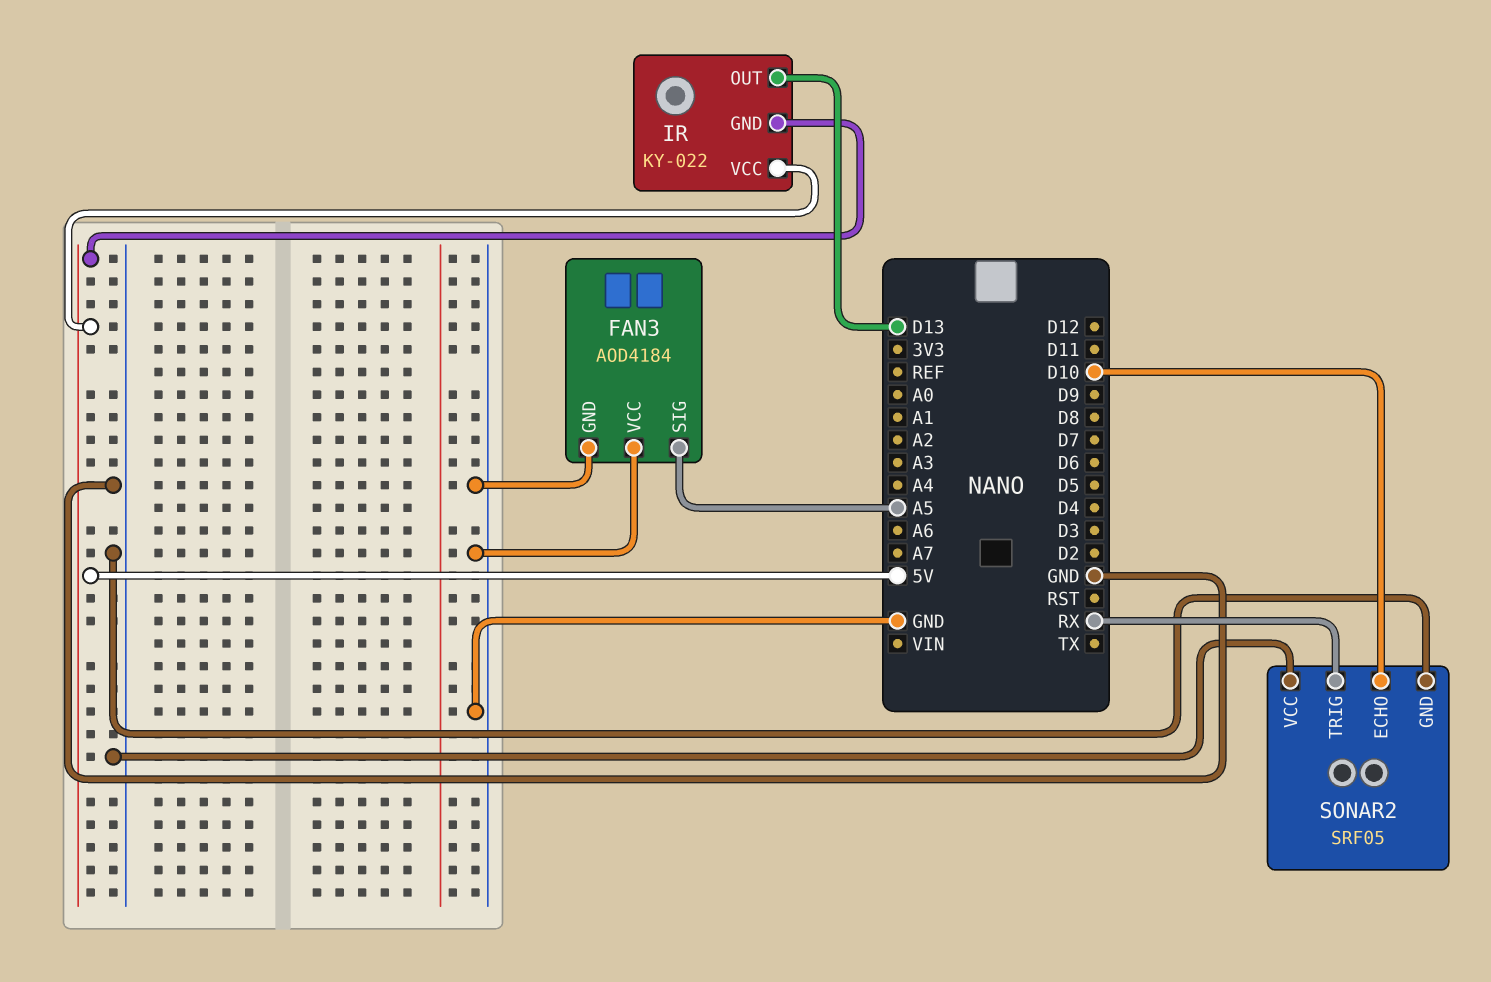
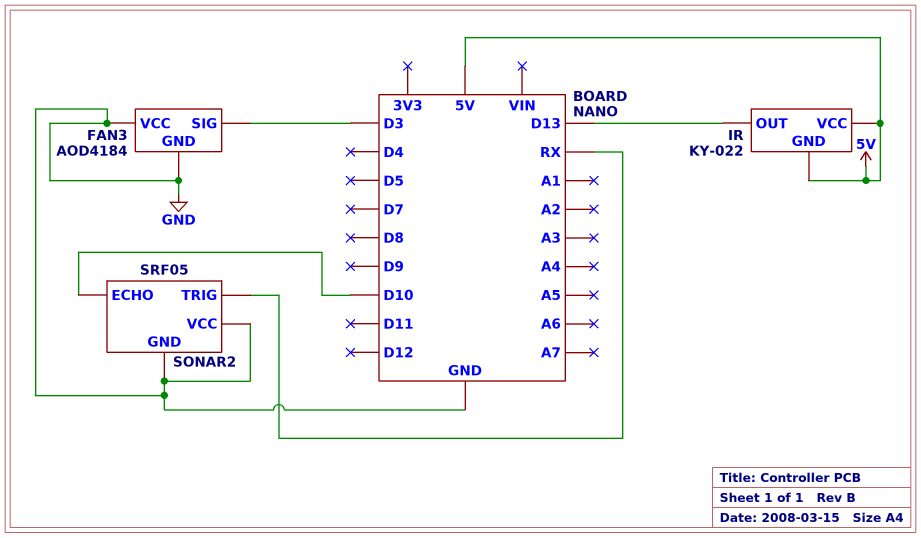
FAN3 pin SIG: A5 -> D3

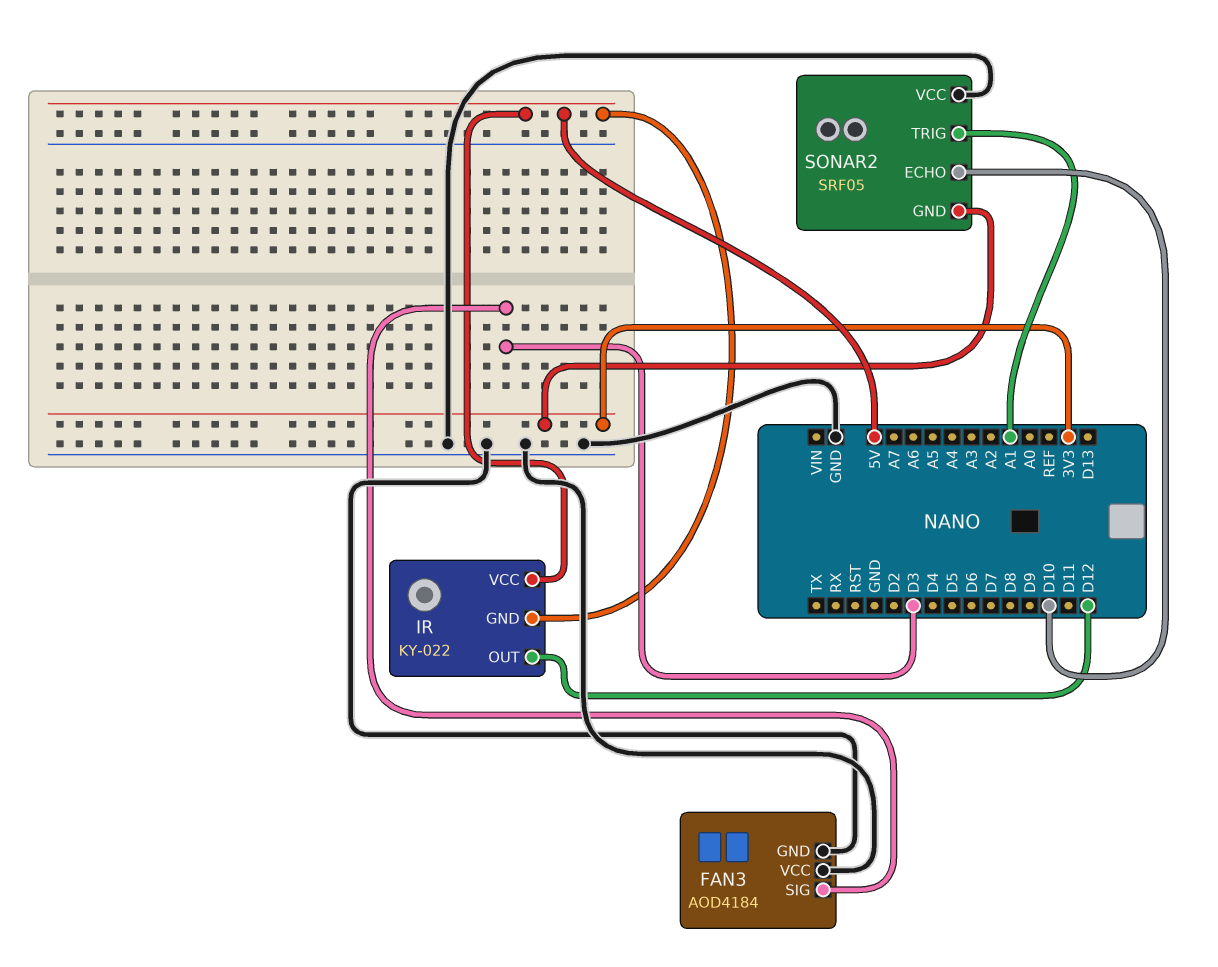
IR pin OUT: D13 -> D12
SONAR2 pin GND: GND -> 3V3
SONAR2 pin TRIG: RX -> A1

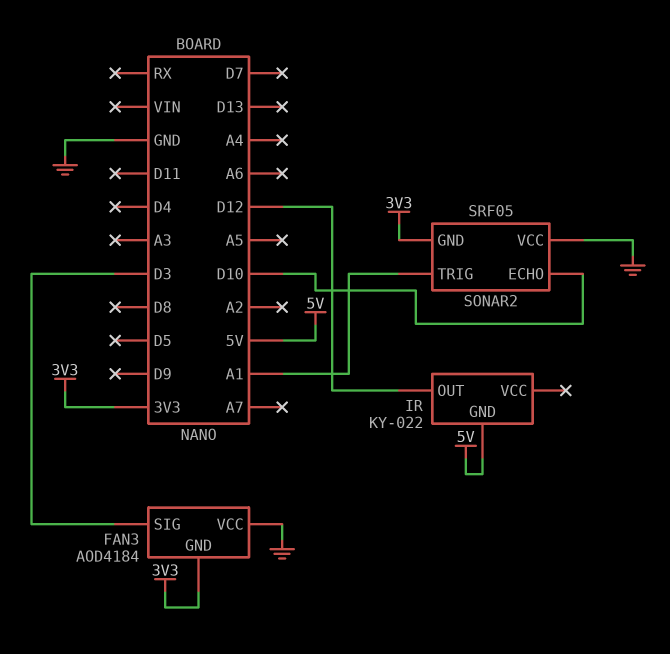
FAN3 pin GND: GND -> 3V3
IR pin VCC: 5V -> none

